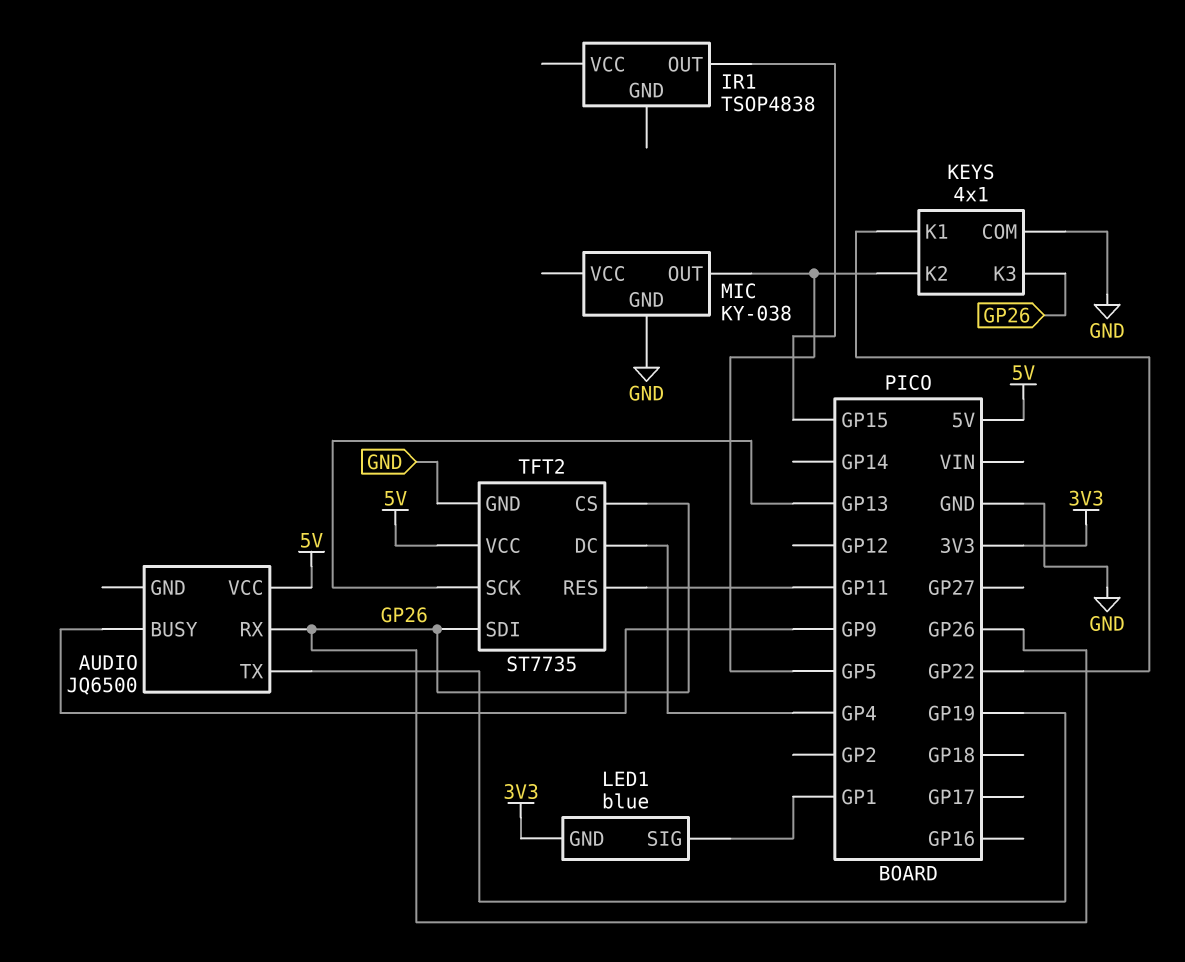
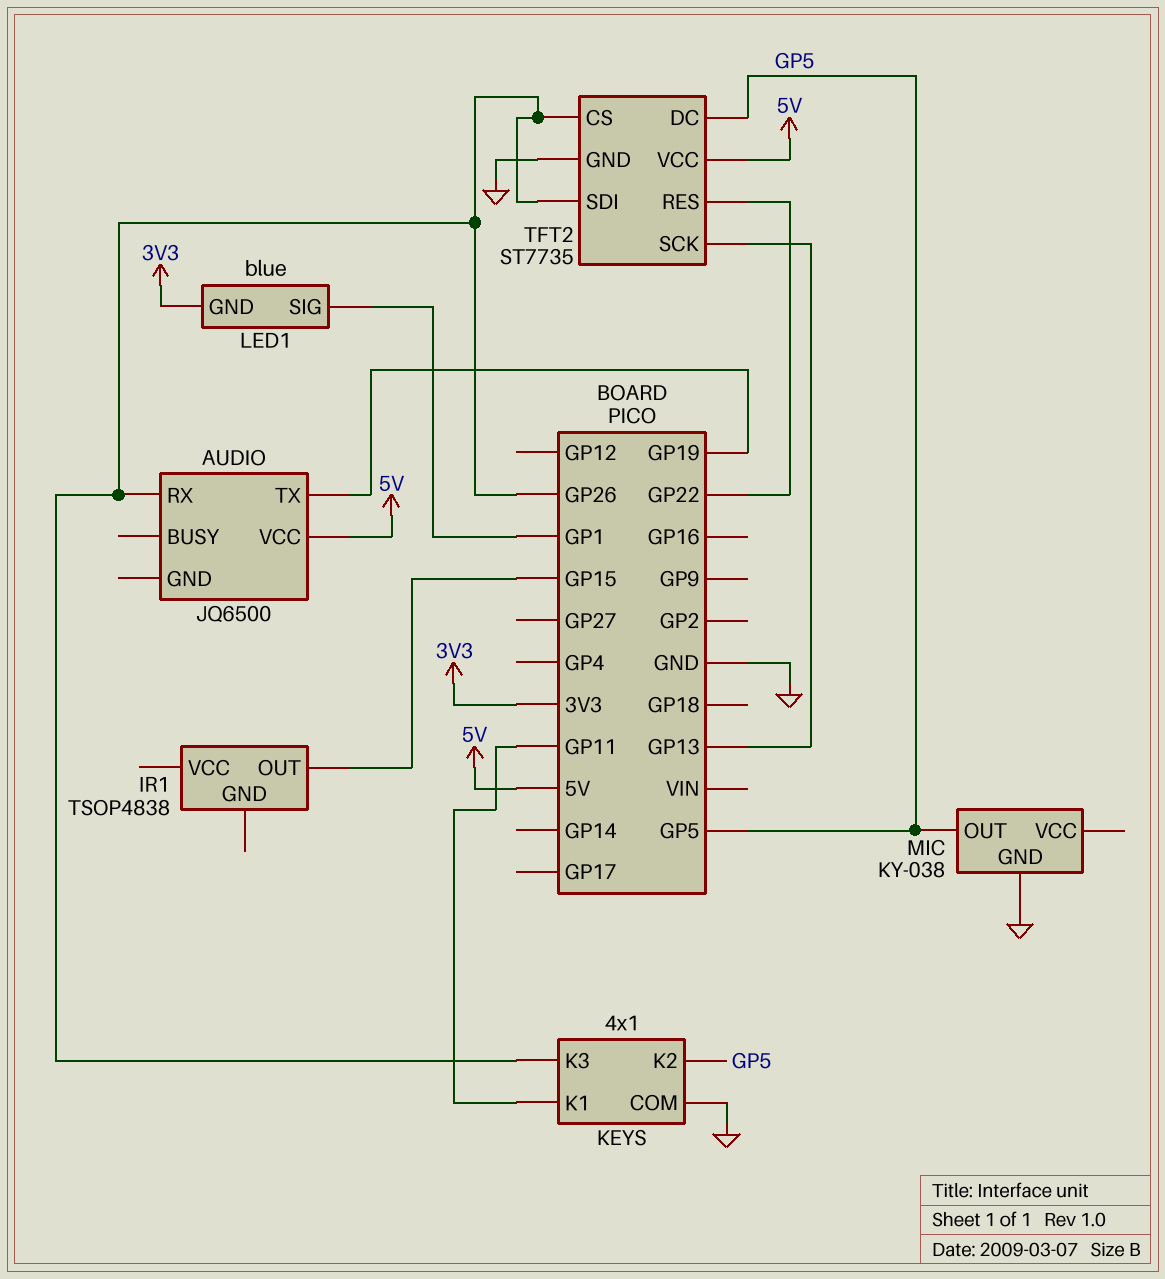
AUDIO pin BUSY: GP9 -> none
KEYS pin K1: GP22 -> GP11
TFT2 pin DC: GP4 -> GP5
TFT2 pin RES: GP11 -> GP22

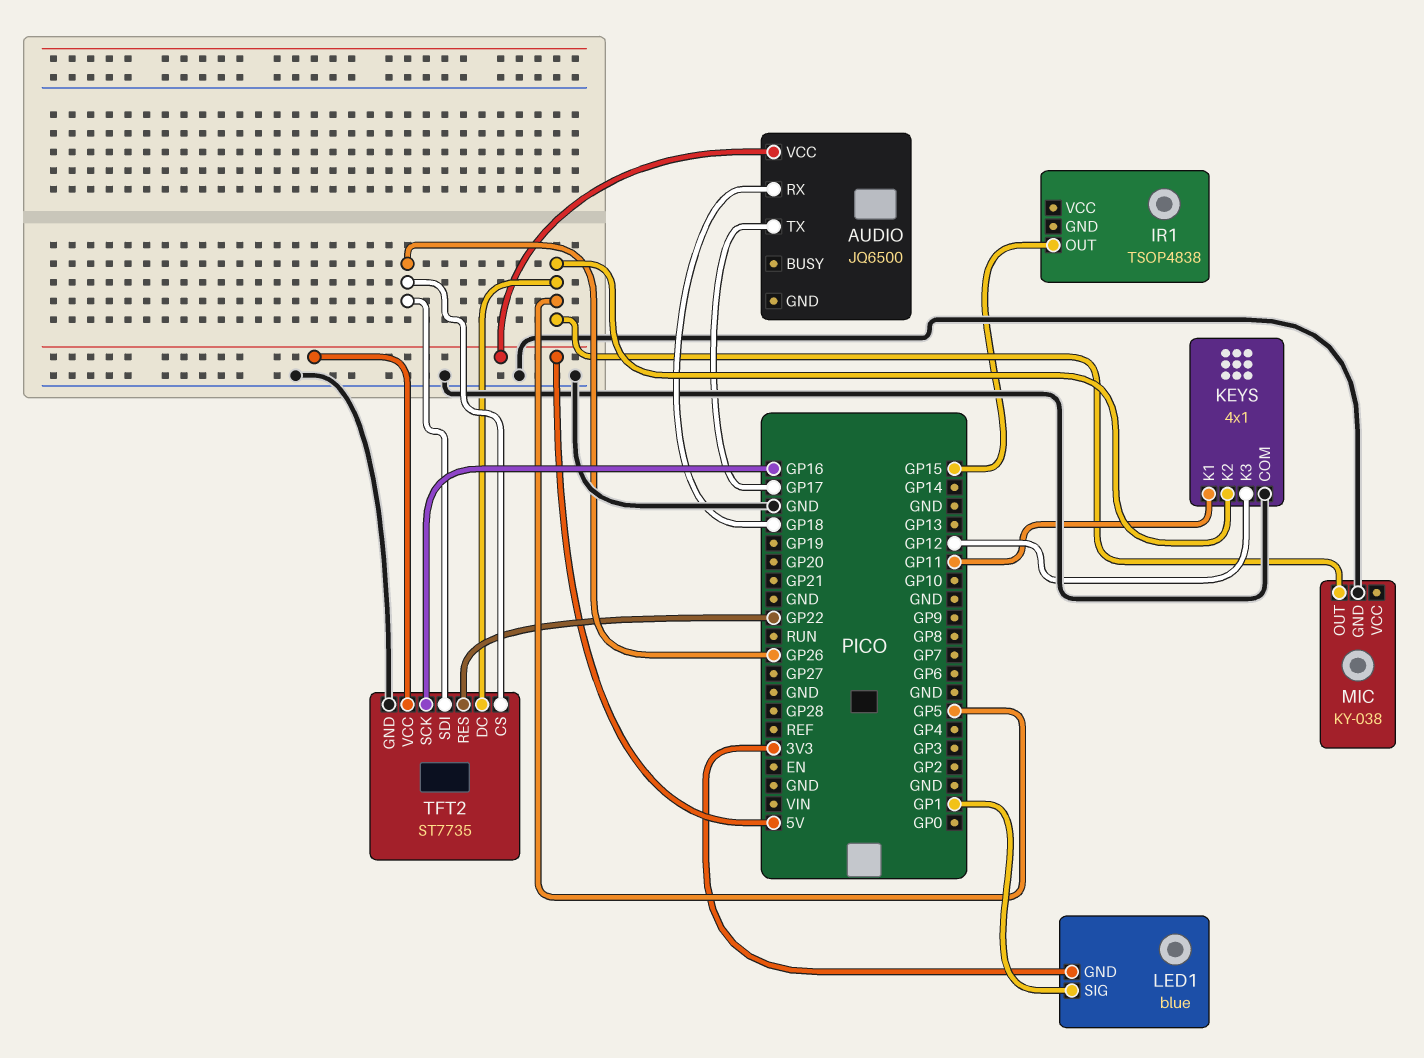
AUDIO pin RX: GP26 -> GP18
AUDIO pin TX: GP19 -> GP17
KEYS pin K3: GP26 -> GP12
TFT2 pin SCK: GP13 -> GP16

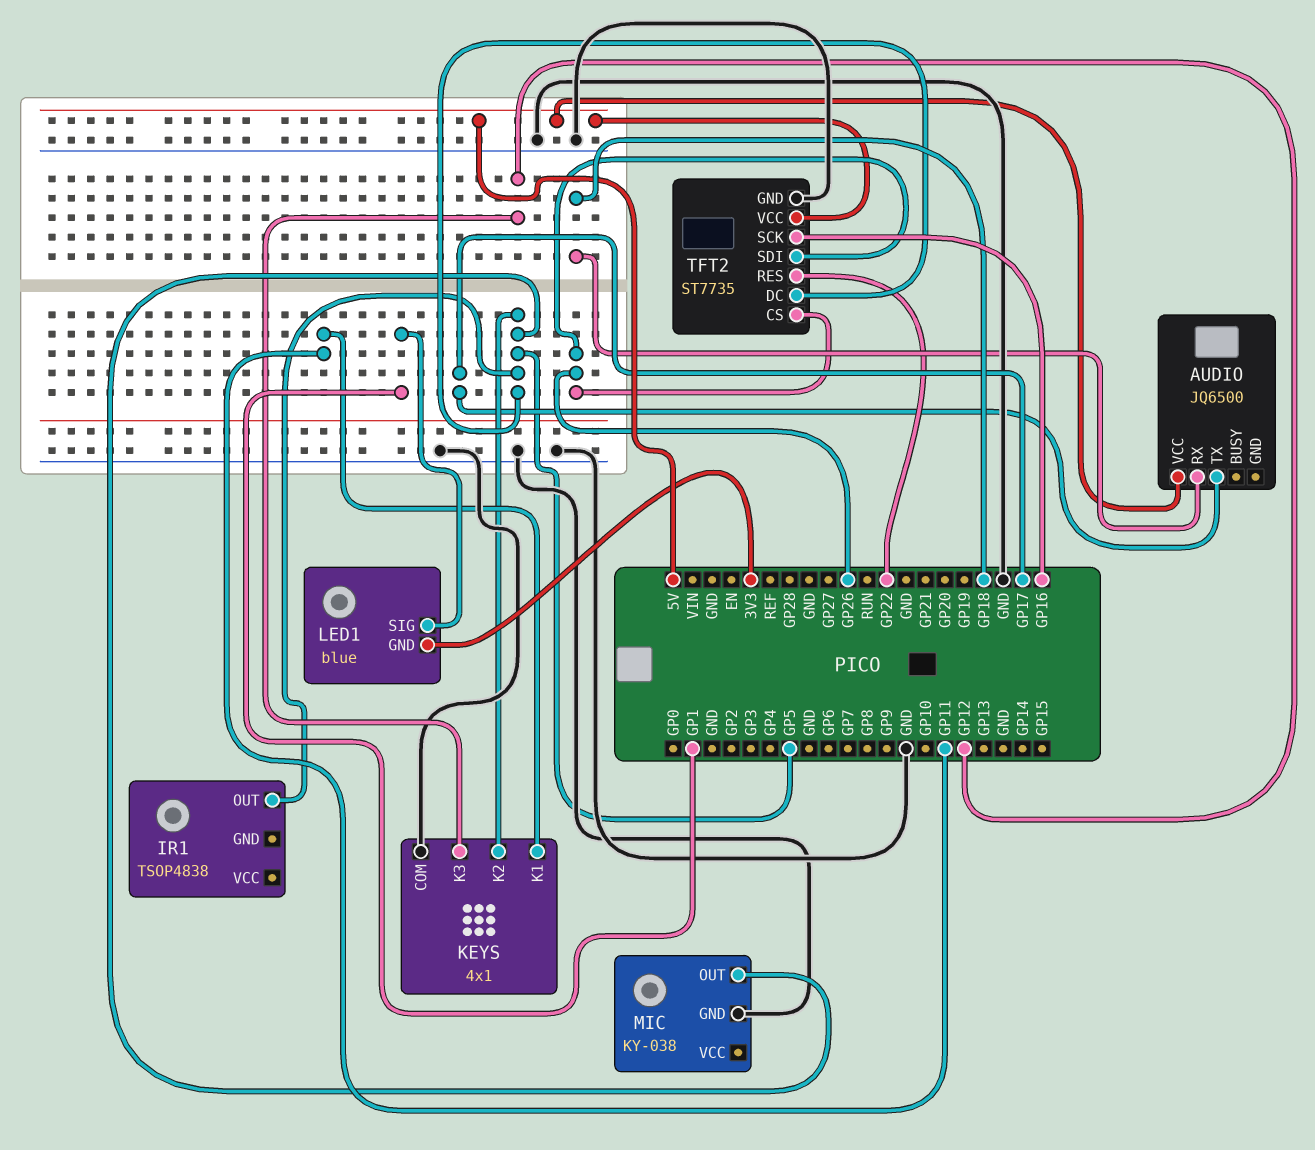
IR1 pin OUT: GP15 -> GP5

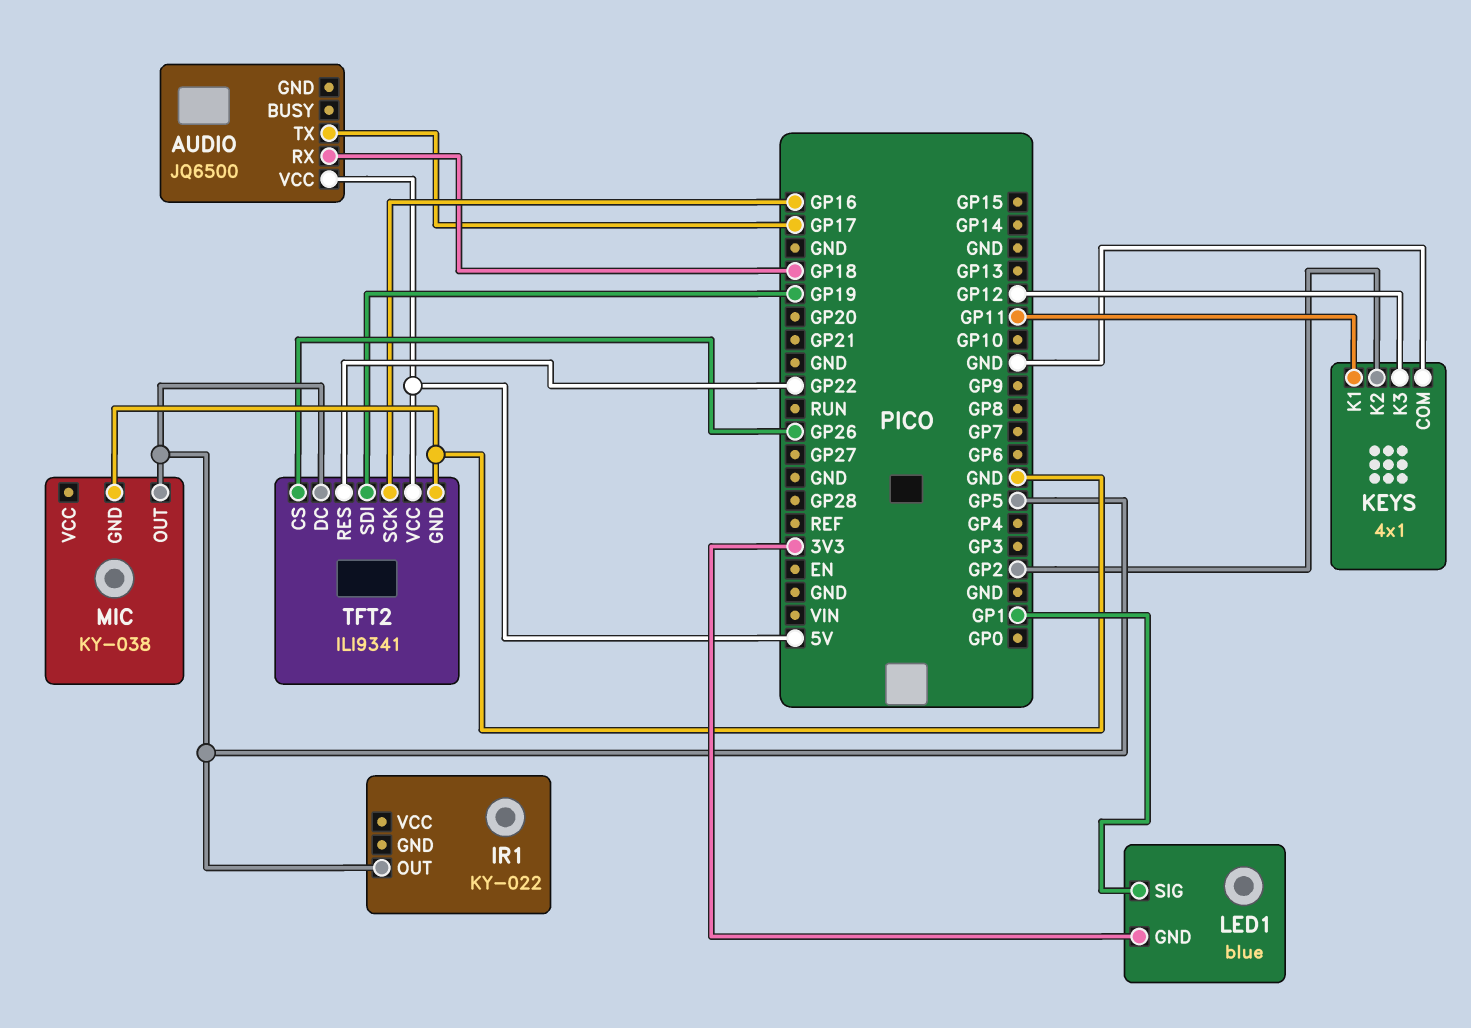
IR1: TSOP4838 -> KY-022
KEYS pin K2: GP5 -> GP2
TFT2: ST7735 -> ILI9341
TFT2 pin SDI: GP26 -> GP19

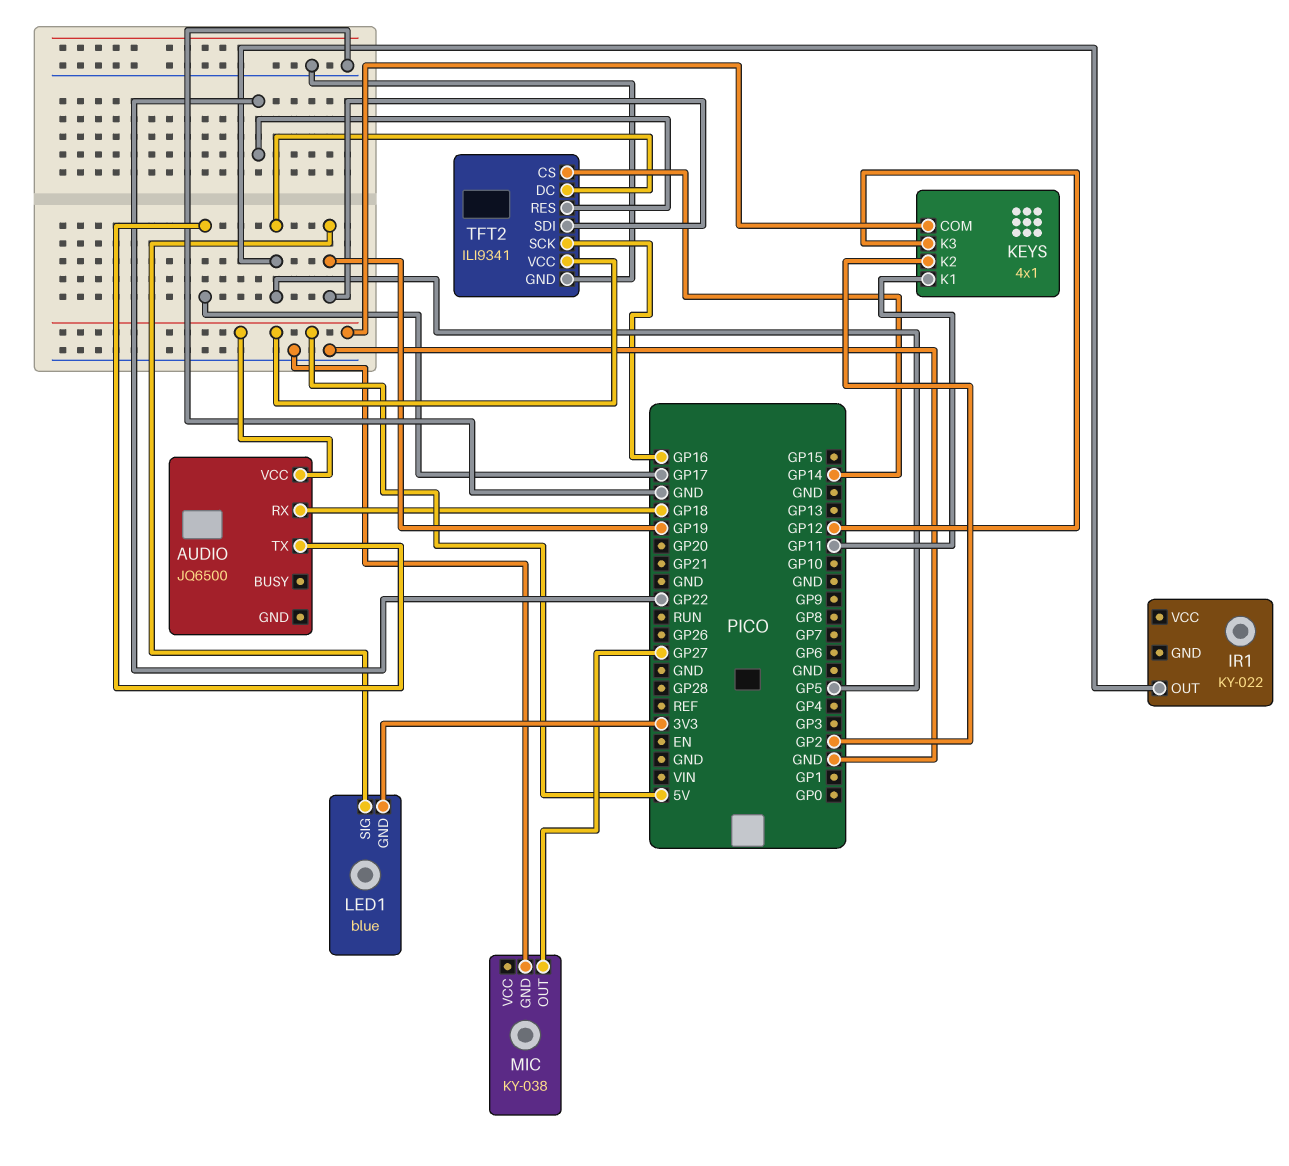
KEYS pin COM: GND -> 5V
LED1 pin SIG: GP1 -> GP19
MIC pin OUT: GP5 -> GP27
TFT2 pin CS: GP26 -> GP14

